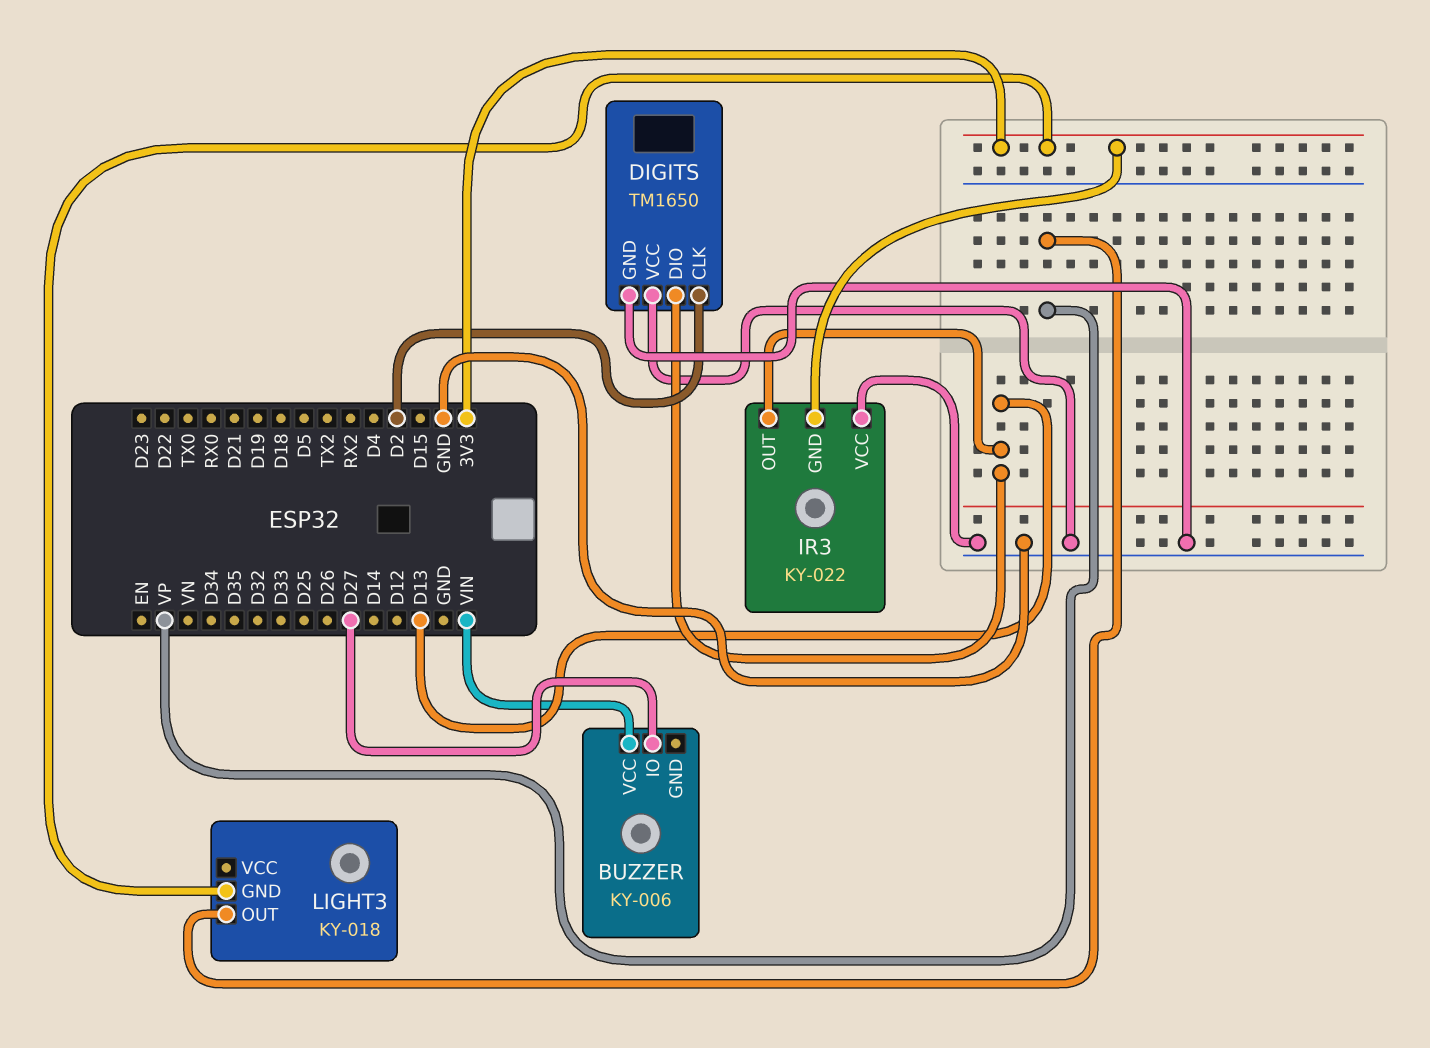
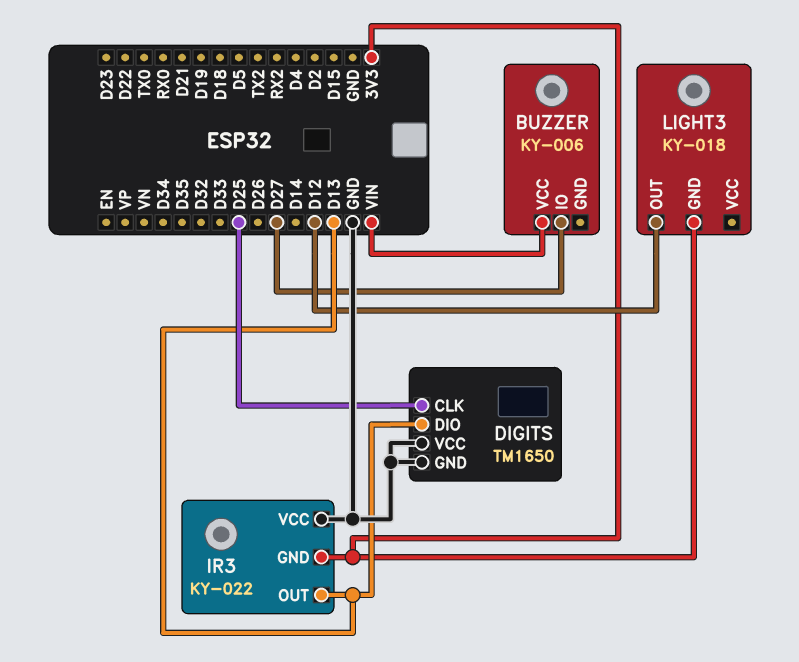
DIGITS pin CLK: D2 -> D25
LIGHT3 pin OUT: VP -> D12

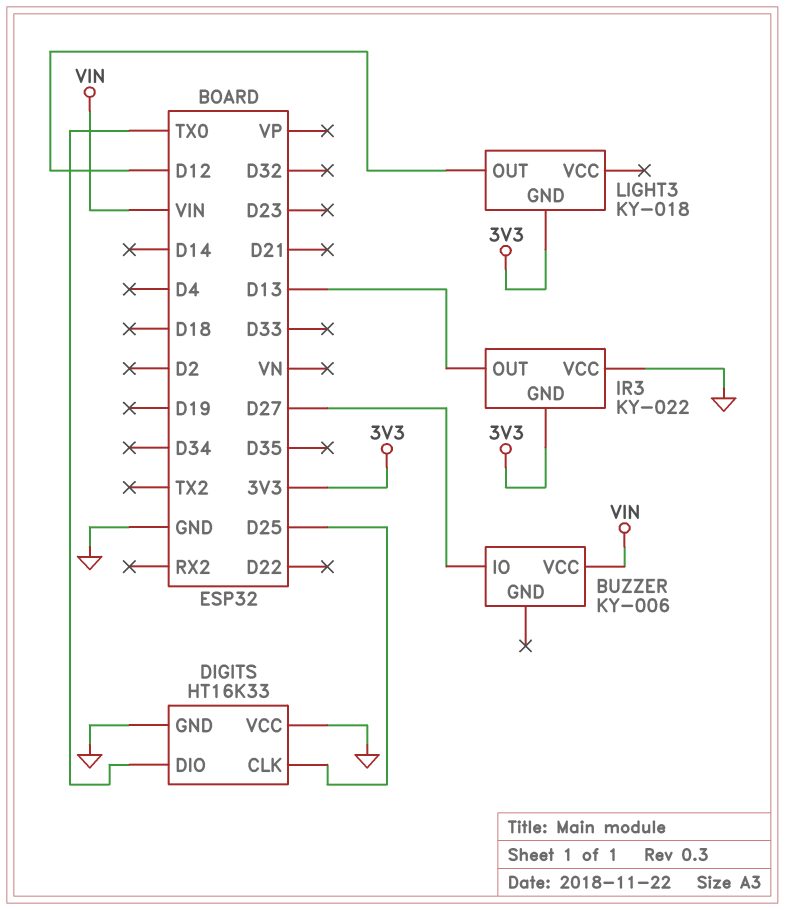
DIGITS: TM1650 -> HT16K33
DIGITS pin DIO: D13 -> TX0

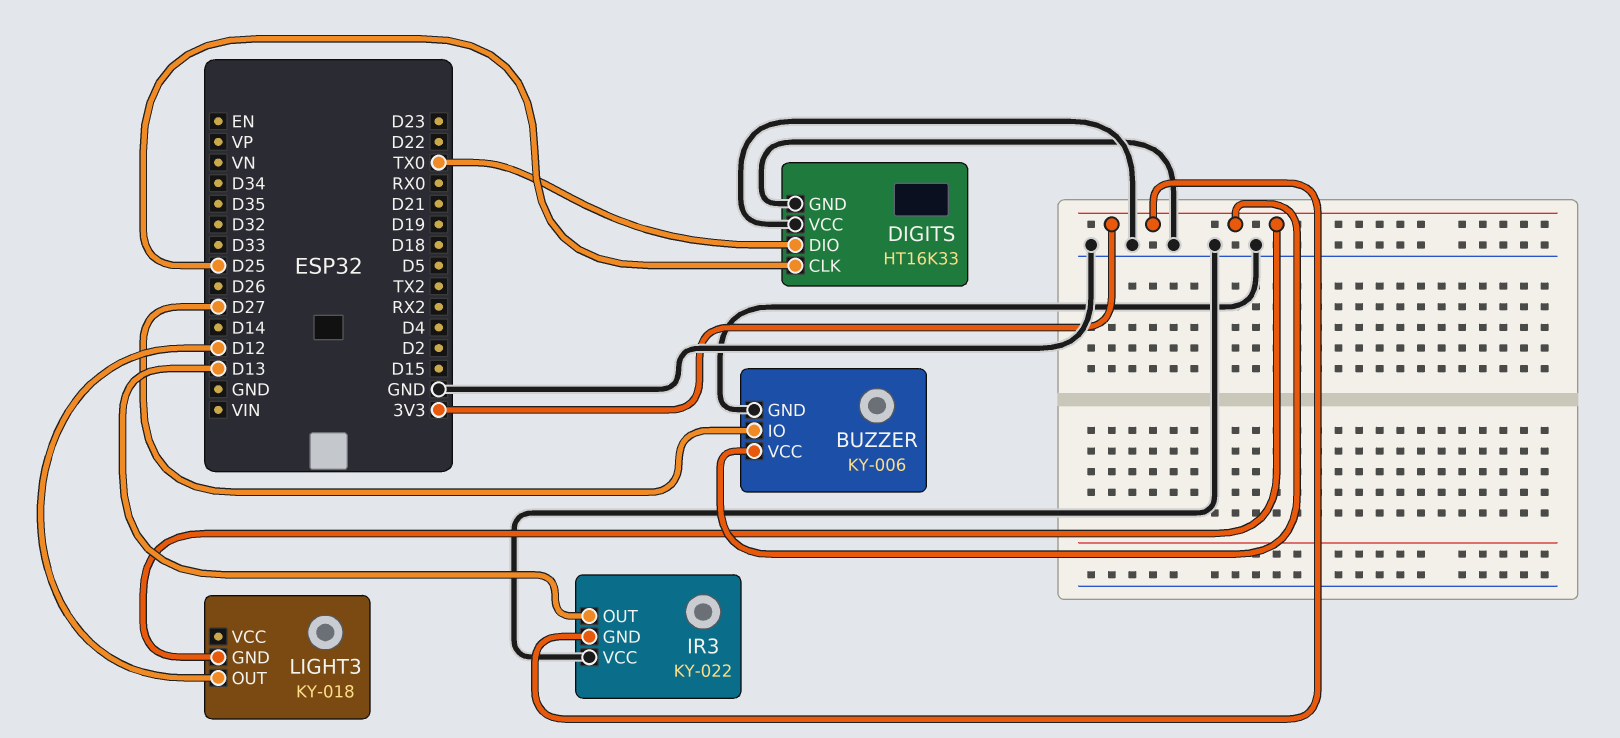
BUZZER pin GND: none -> GND
BUZZER pin VCC: VIN -> 3V3

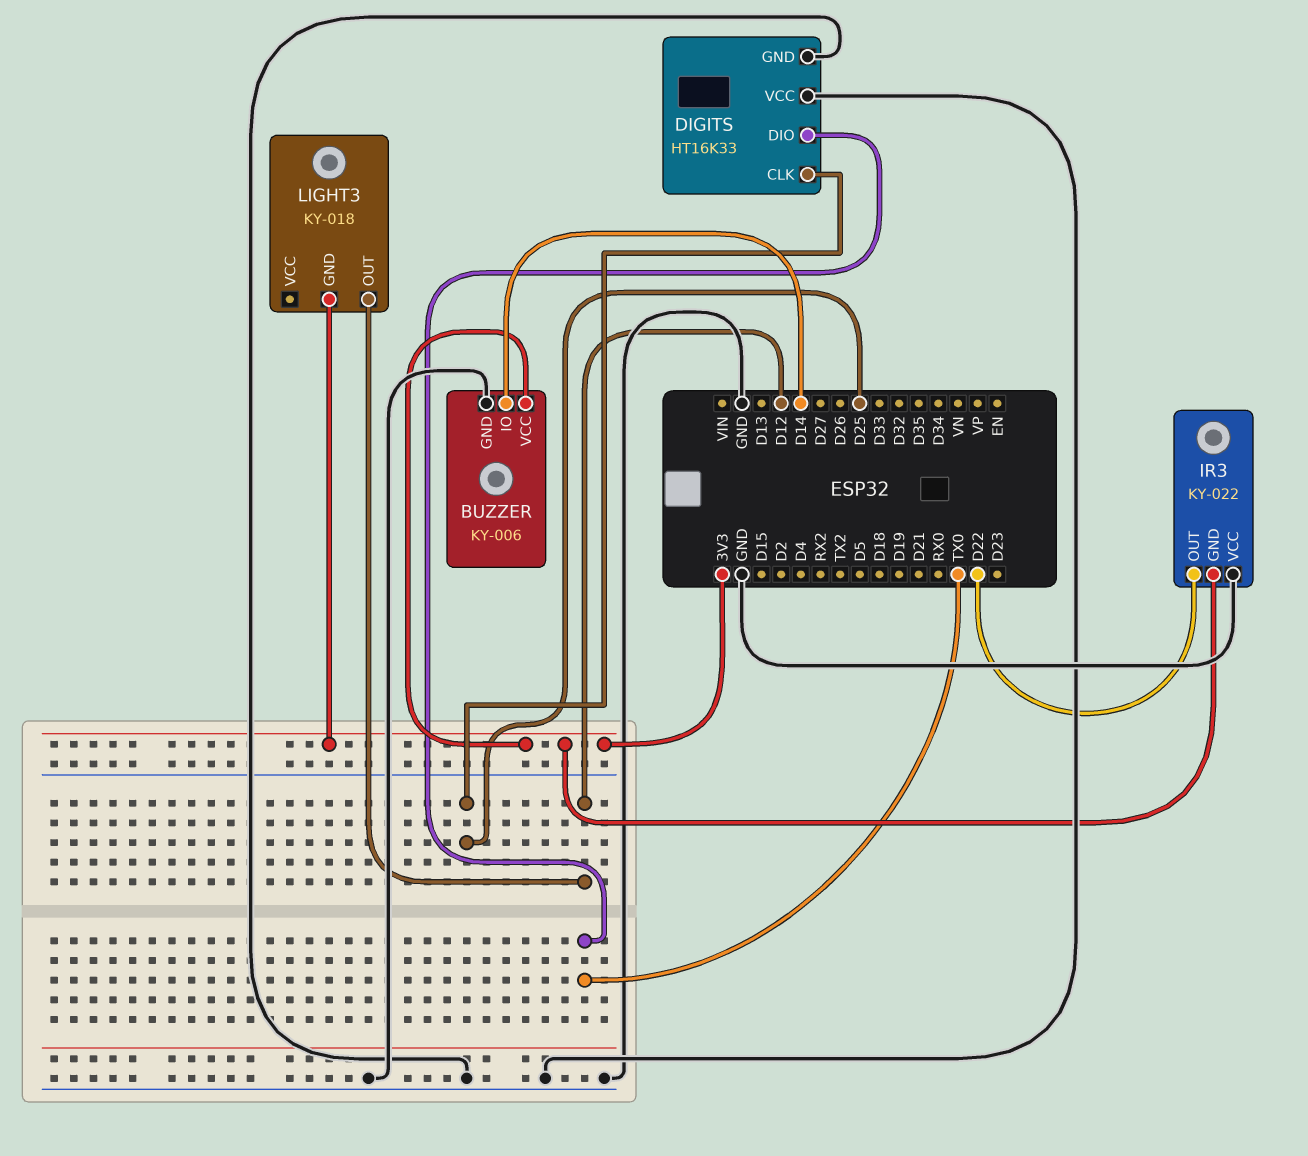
BUZZER pin IO: D27 -> D14
IR3 pin OUT: D13 -> D22

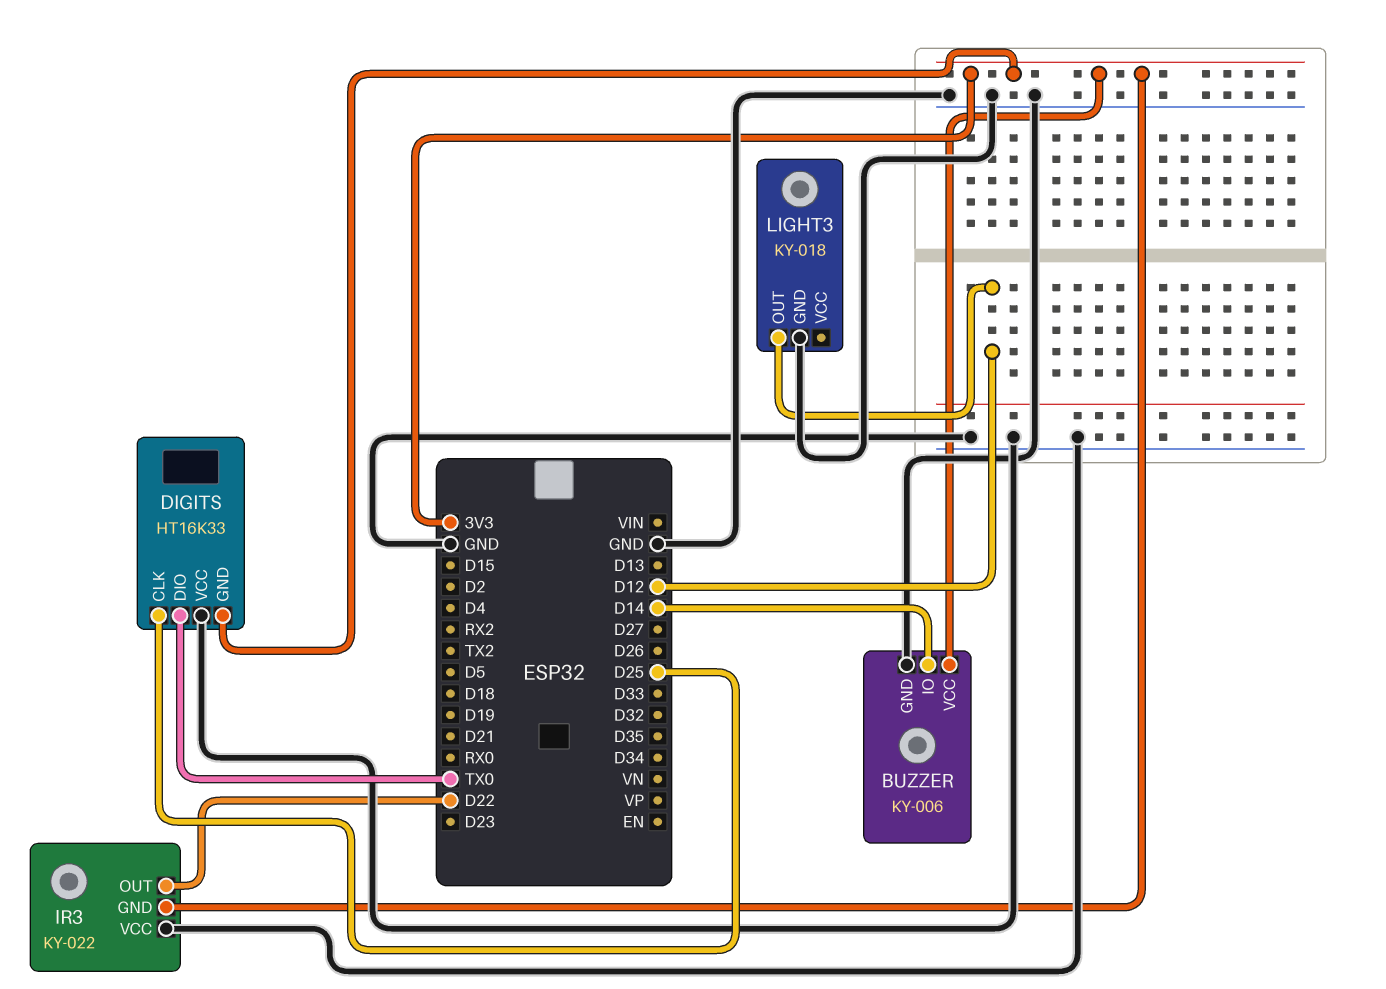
DIGITS pin GND: GND -> 3V3
LIGHT3 pin GND: 3V3 -> GND

